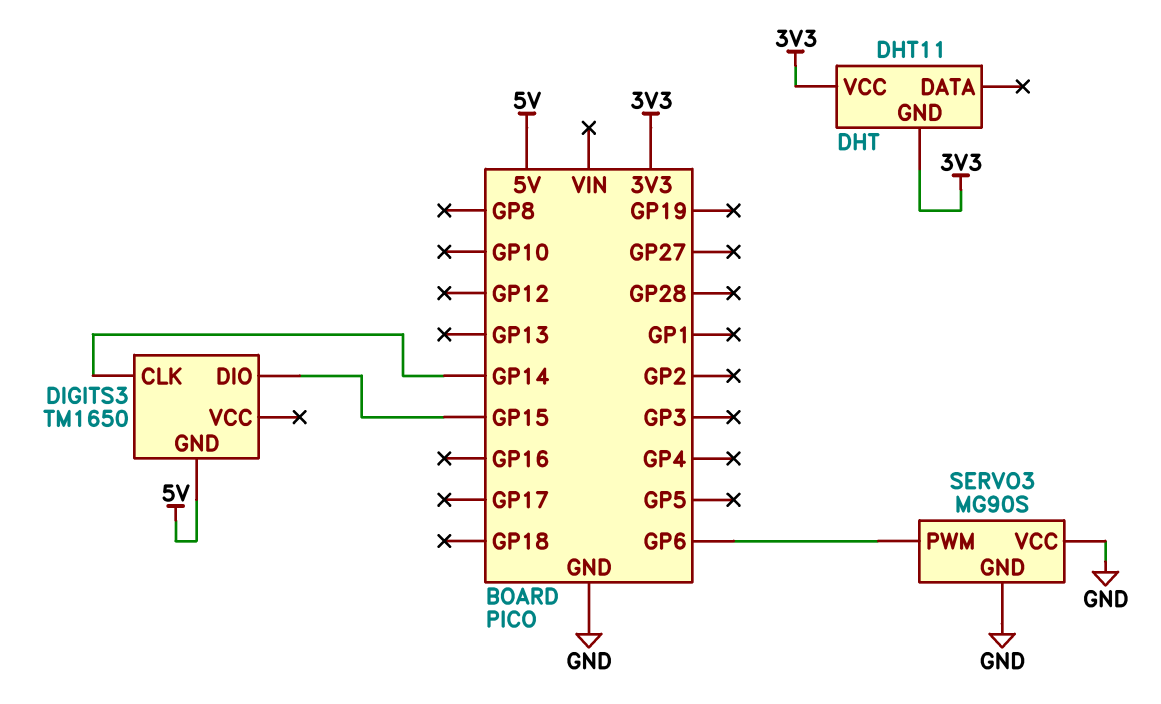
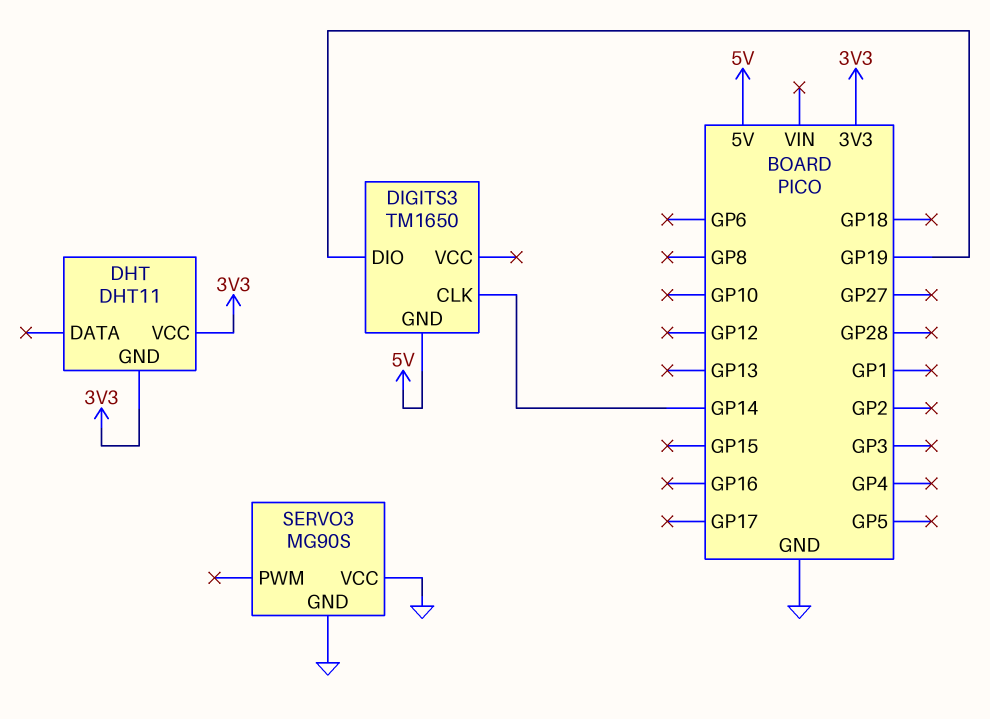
DIGITS3 pin DIO: GP15 -> GP19
SERVO3 pin PWM: GP6 -> none

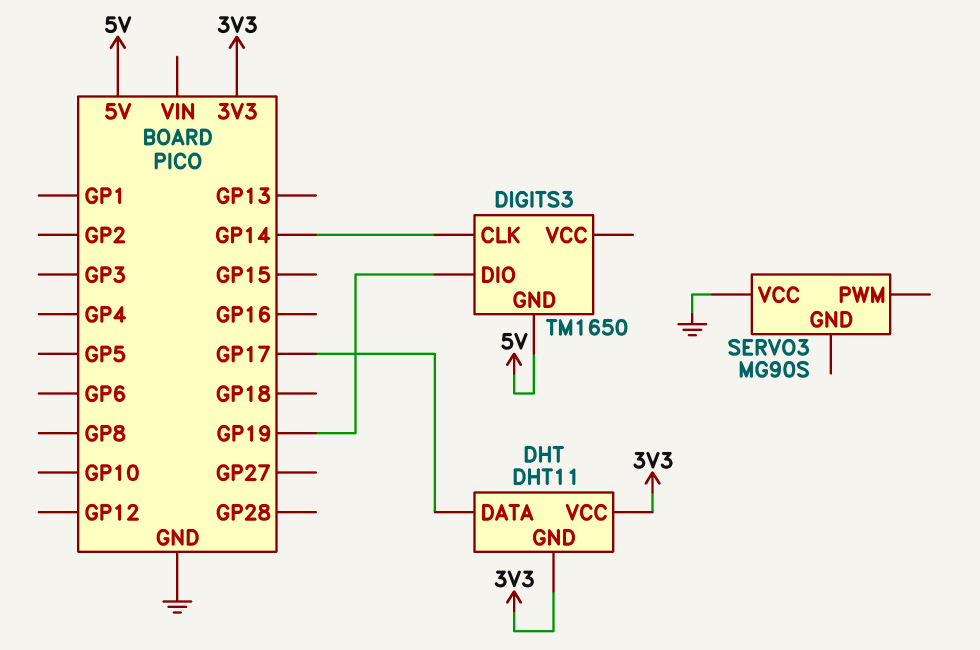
DHT pin DATA: none -> GP17
SERVO3 pin GND: GND -> none

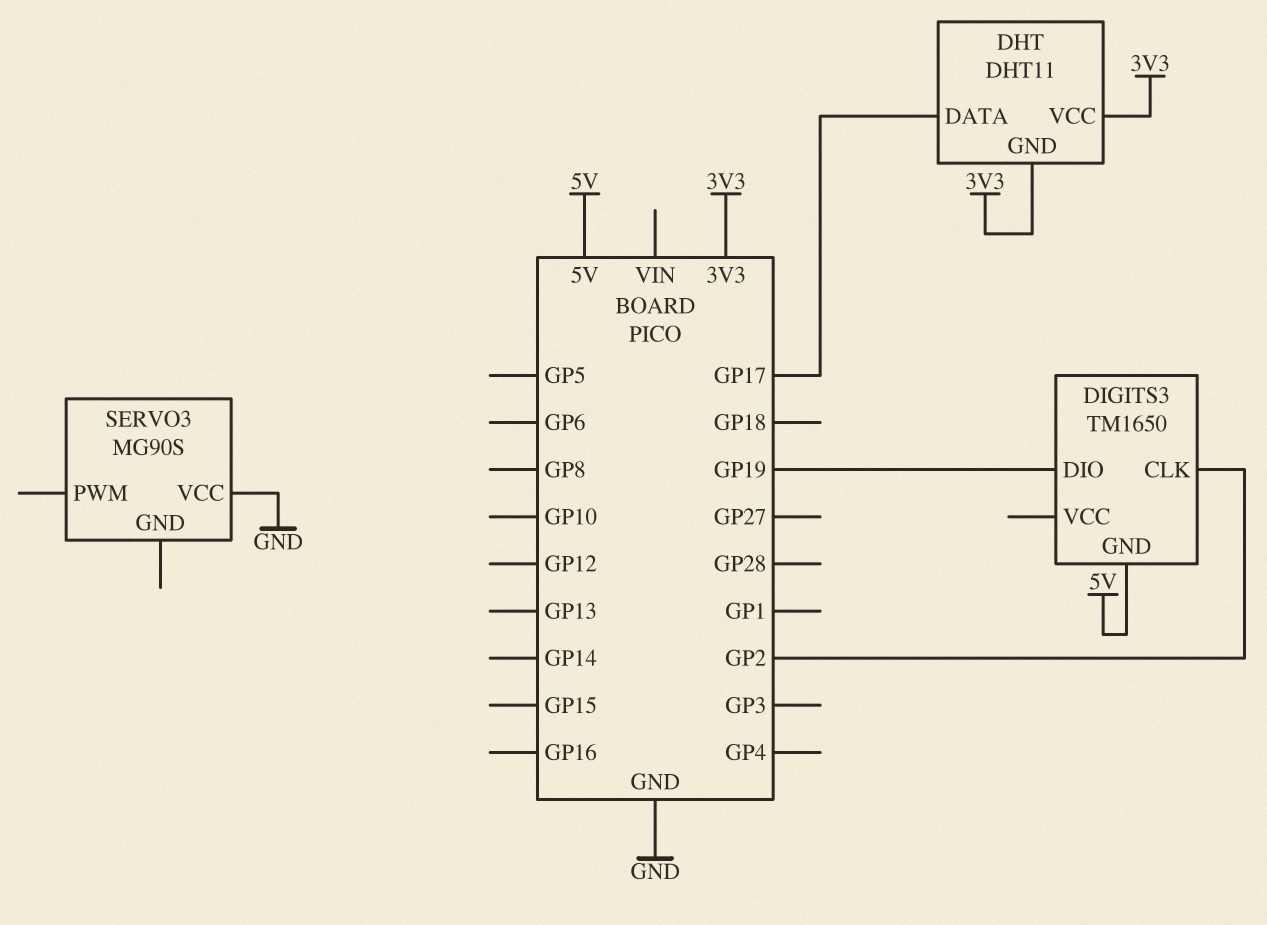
DIGITS3 pin CLK: GP14 -> GP2

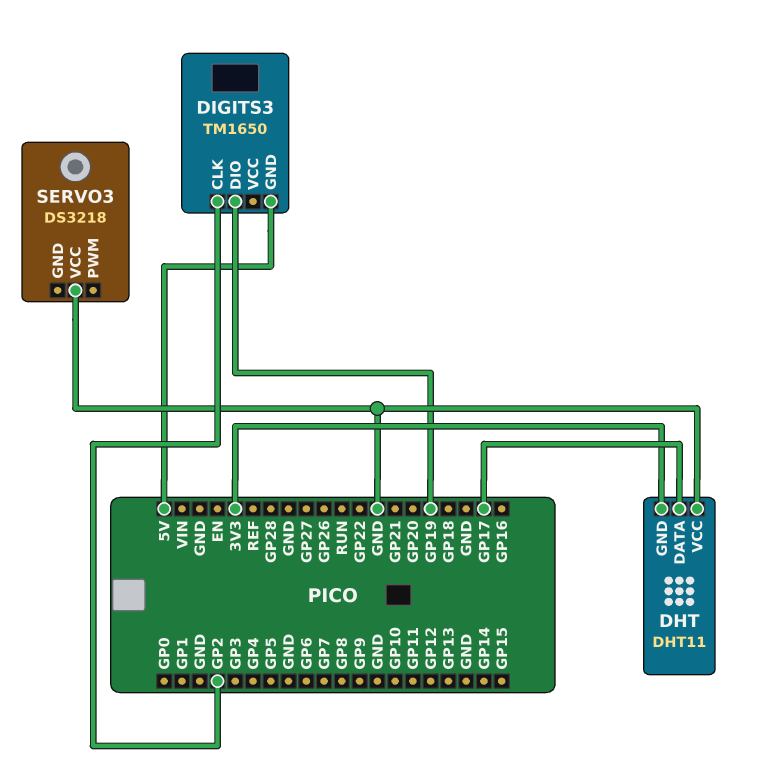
DHT pin VCC: 3V3 -> GND
SERVO3: MG90S -> DS3218

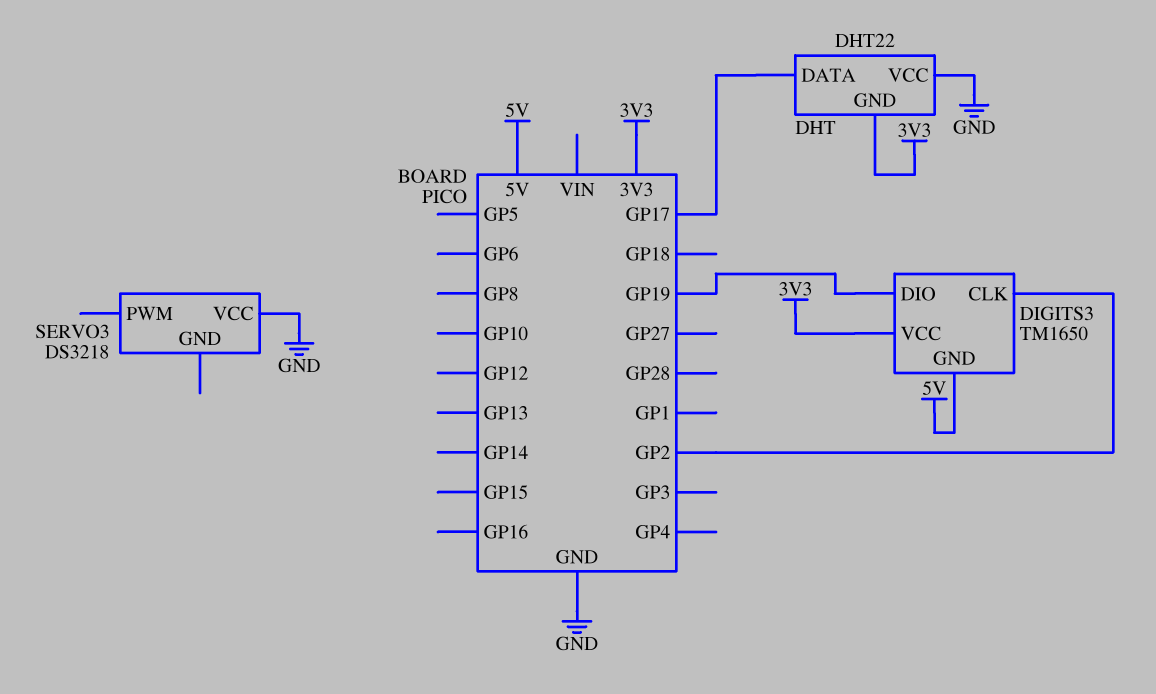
DHT: DHT11 -> DHT22
DIGITS3 pin VCC: none -> 3V3

